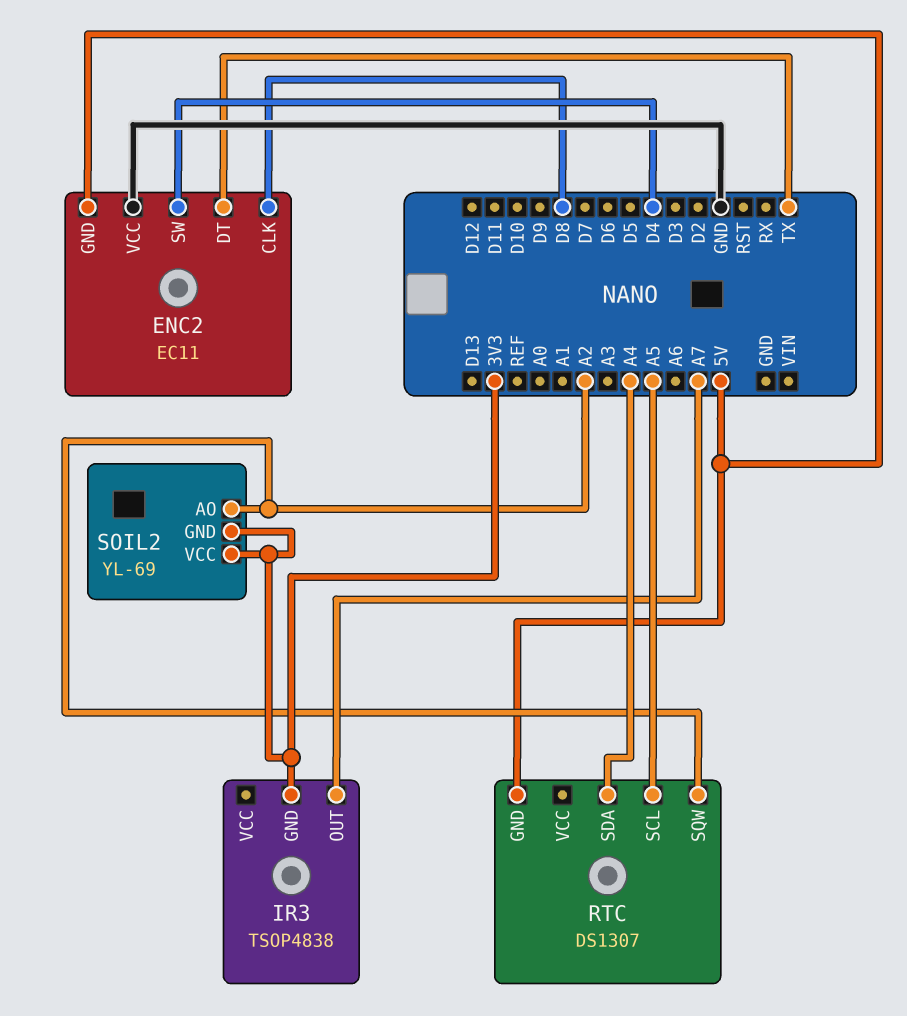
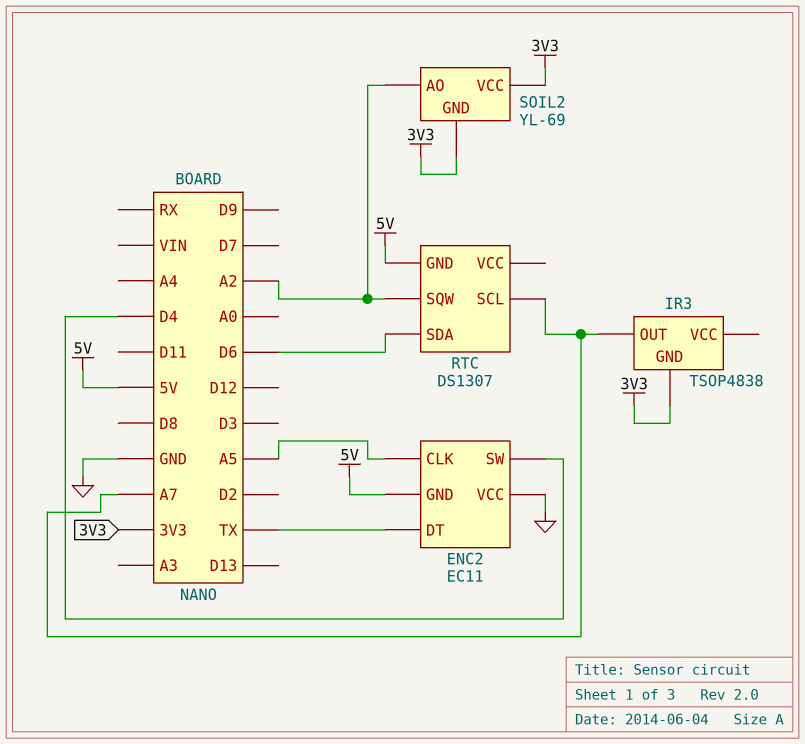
ENC2 pin CLK: D8 -> A5
RTC pin SCL: A5 -> A7
RTC pin SDA: A4 -> D6

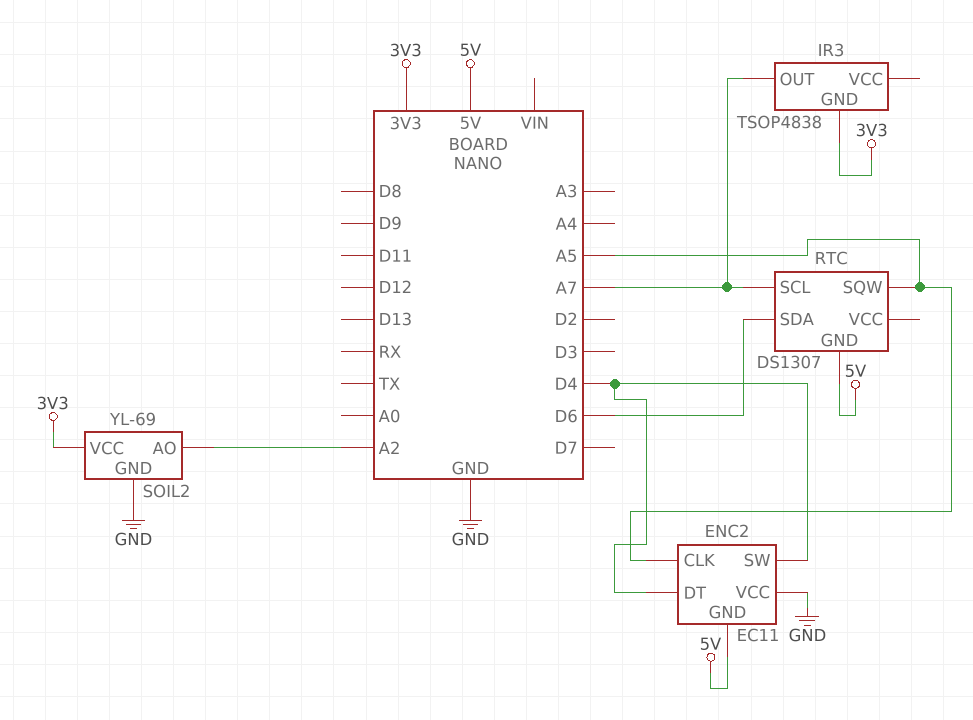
ENC2 pin DT: TX -> D4
RTC pin SQW: A2 -> A5
SOIL2 pin GND: 3V3 -> GND

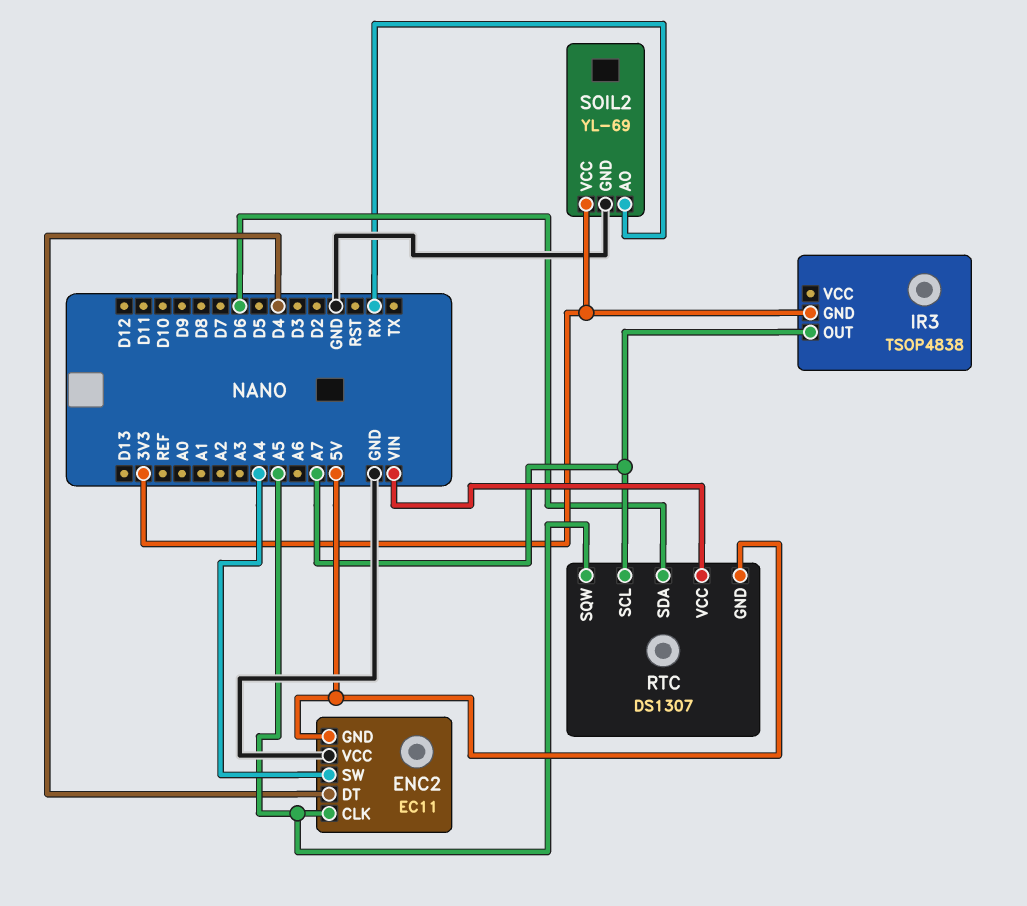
ENC2 pin SW: D4 -> A4
RTC pin VCC: none -> VIN
SOIL2 pin AO: A2 -> RX

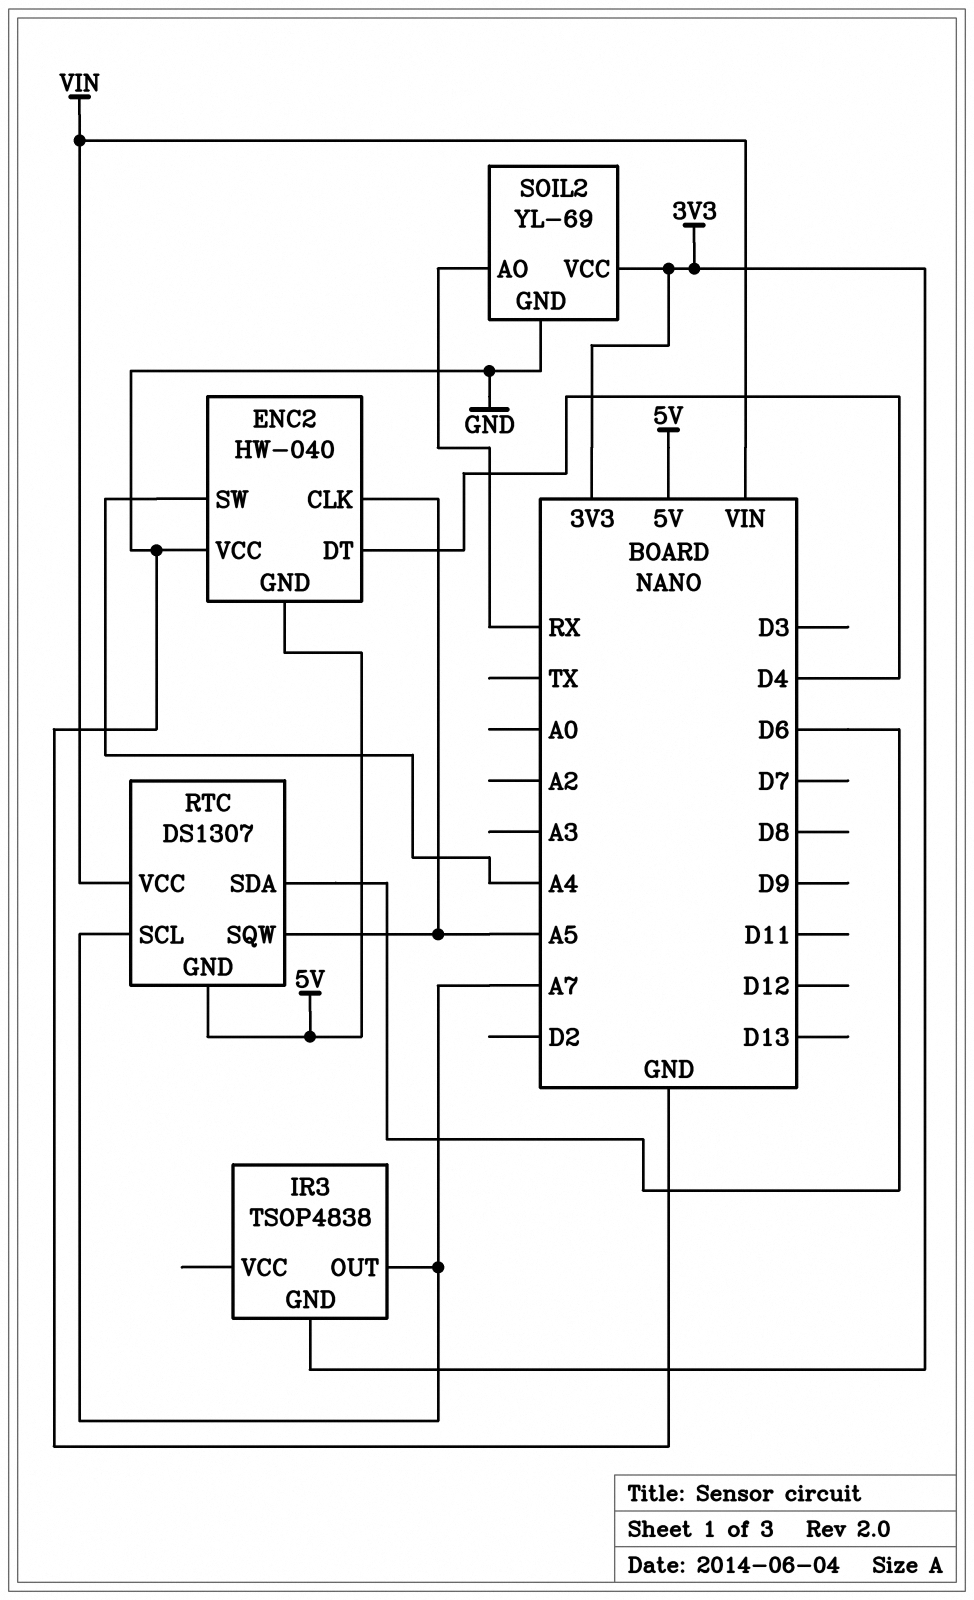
ENC2: EC11 -> HW-040

